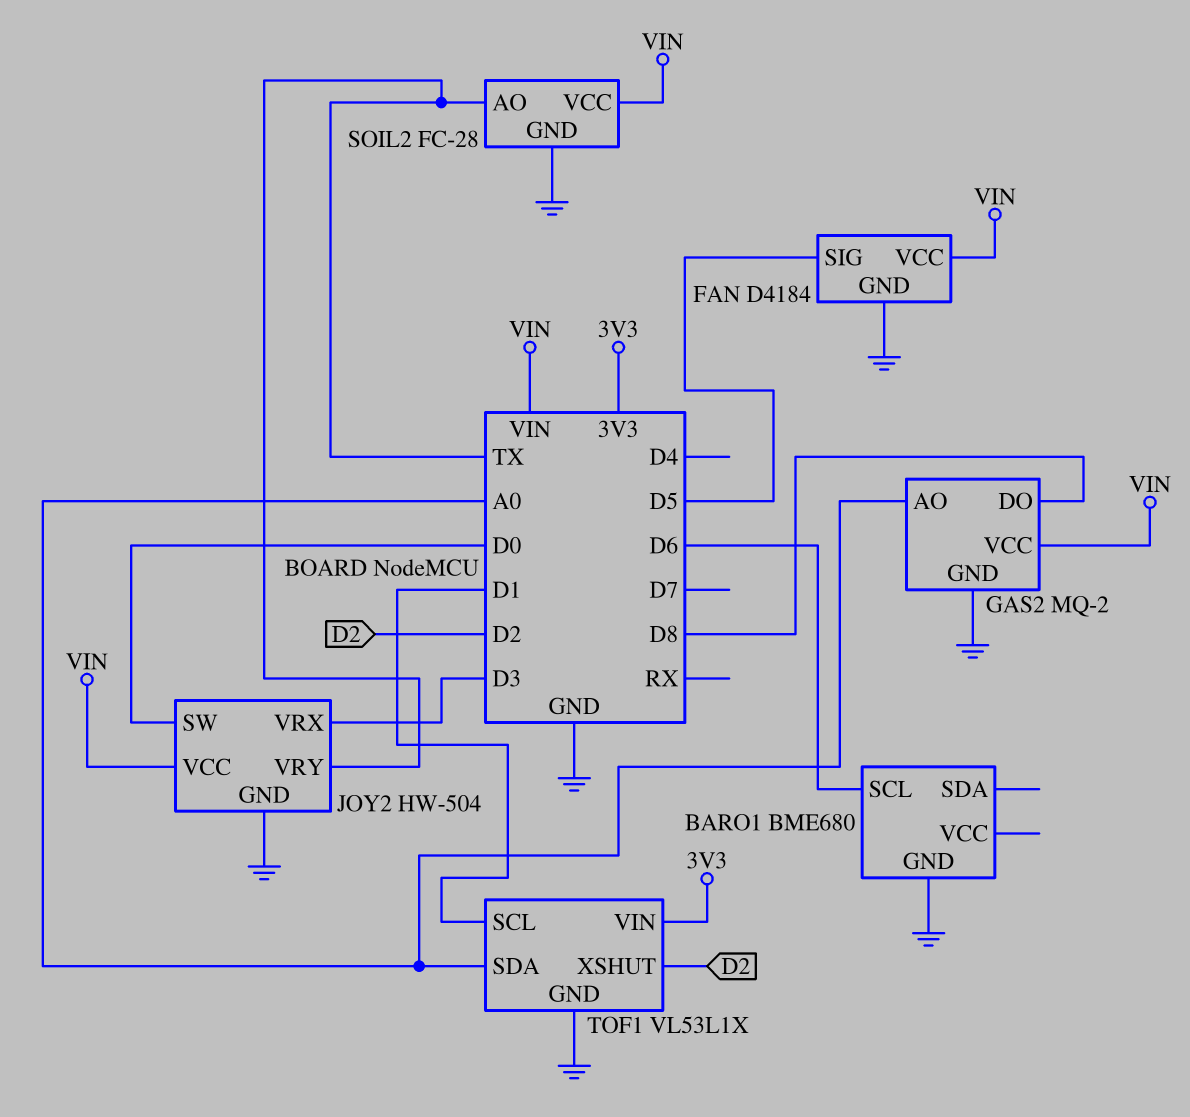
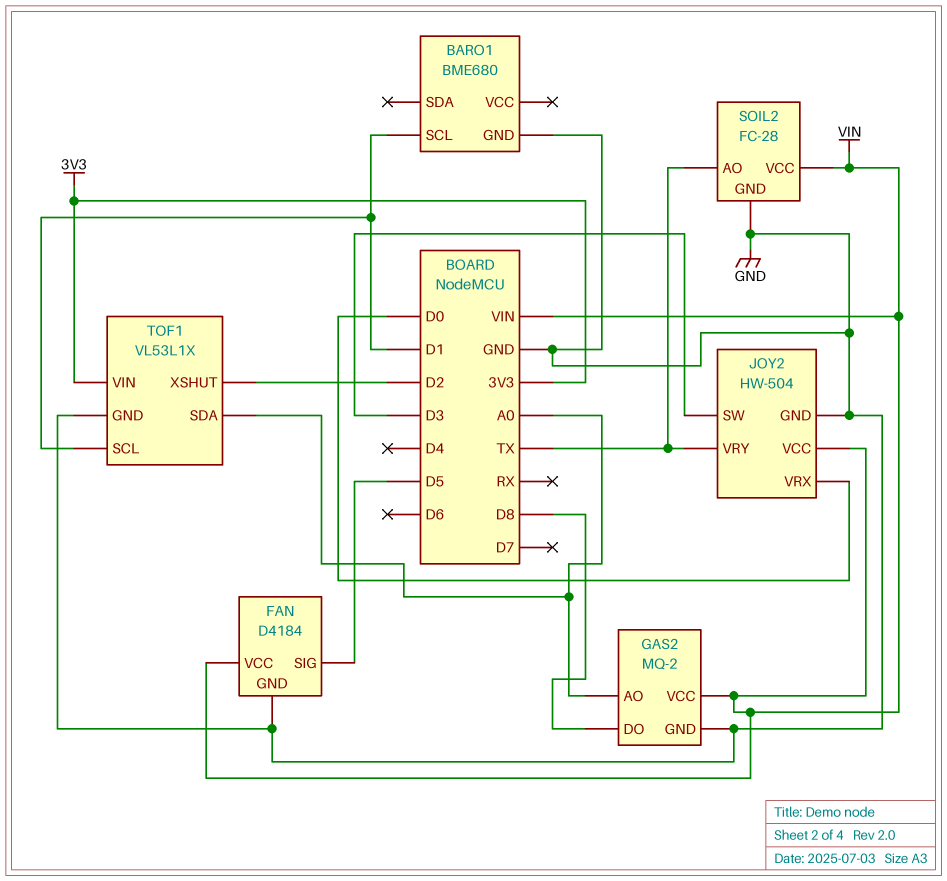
BARO1 pin SCL: D6 -> D1
JOY2 pin SW: D0 -> D3
JOY2 pin VRX: D3 -> D0

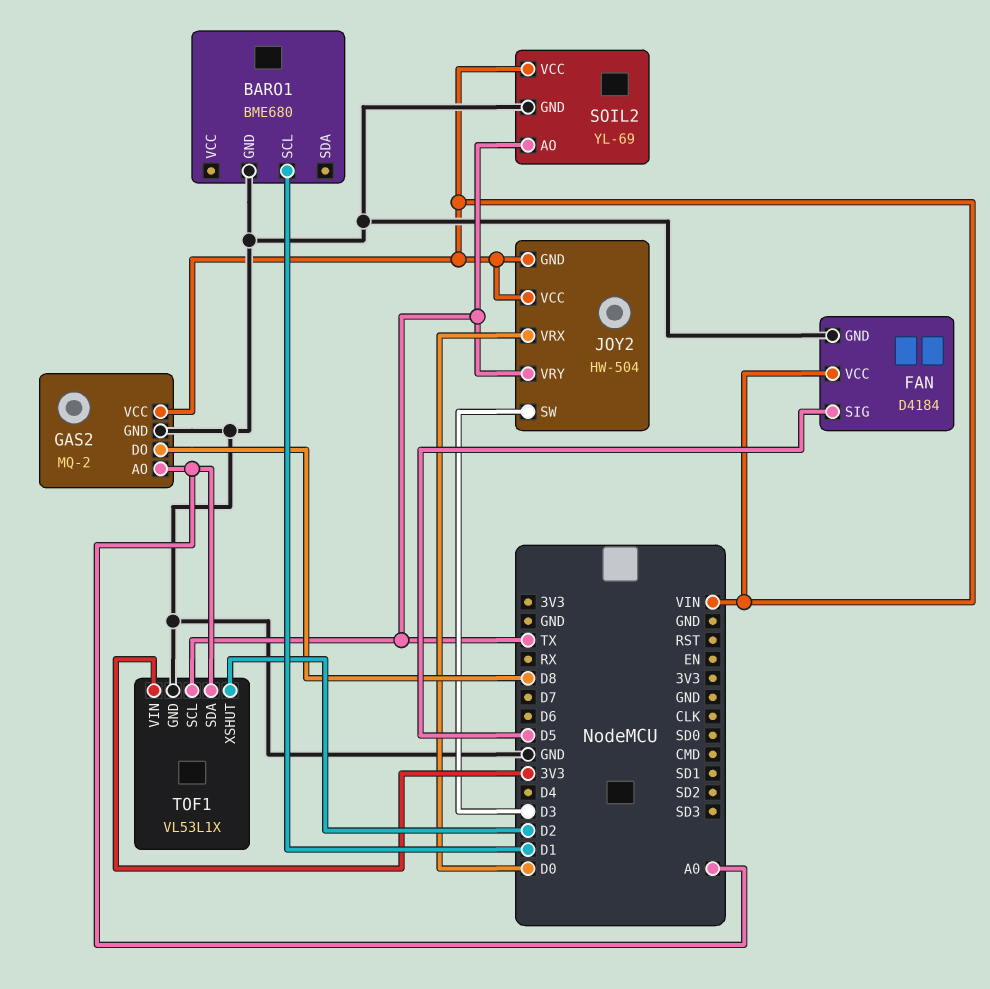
JOY2 pin GND: GND -> VIN
SOIL2: FC-28 -> YL-69
TOF1 pin SCL: D1 -> TX

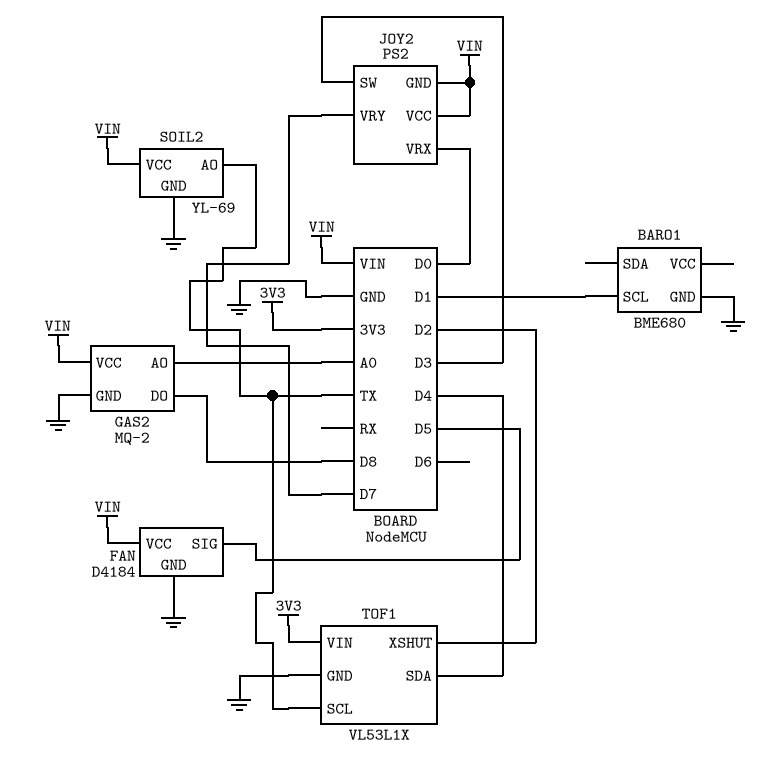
JOY2: HW-504 -> PS2
JOY2 pin VRY: TX -> D7
TOF1 pin SDA: A0 -> D4

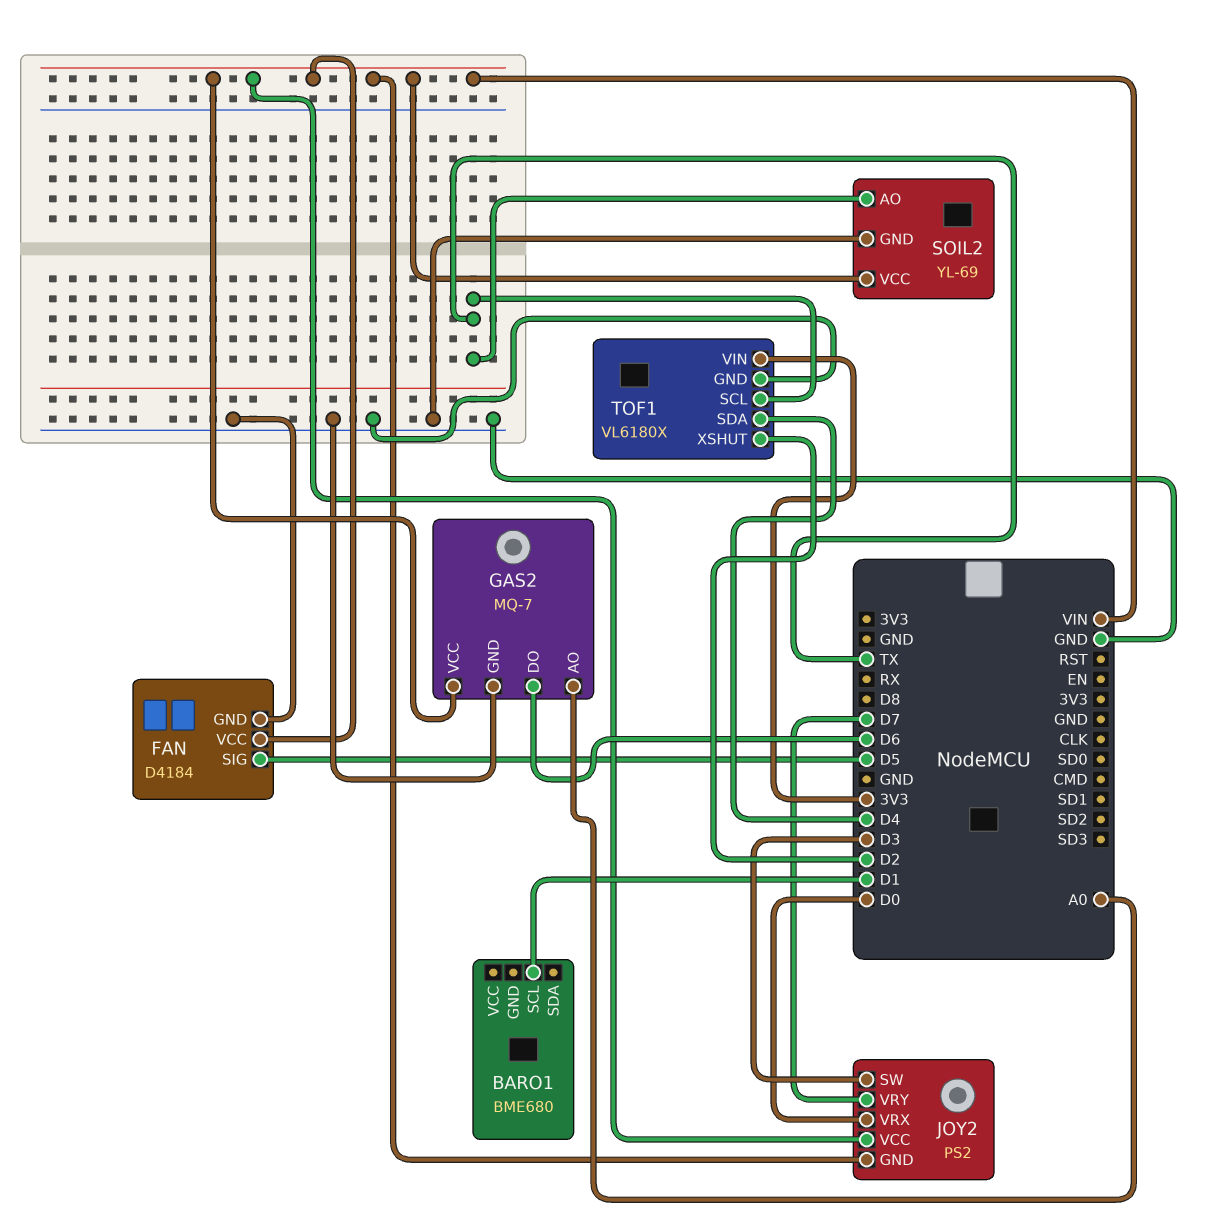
BARO1 pin GND: GND -> none
GAS2: MQ-2 -> MQ-7
GAS2 pin DO: D8 -> D6
TOF1: VL53L1X -> VL6180X

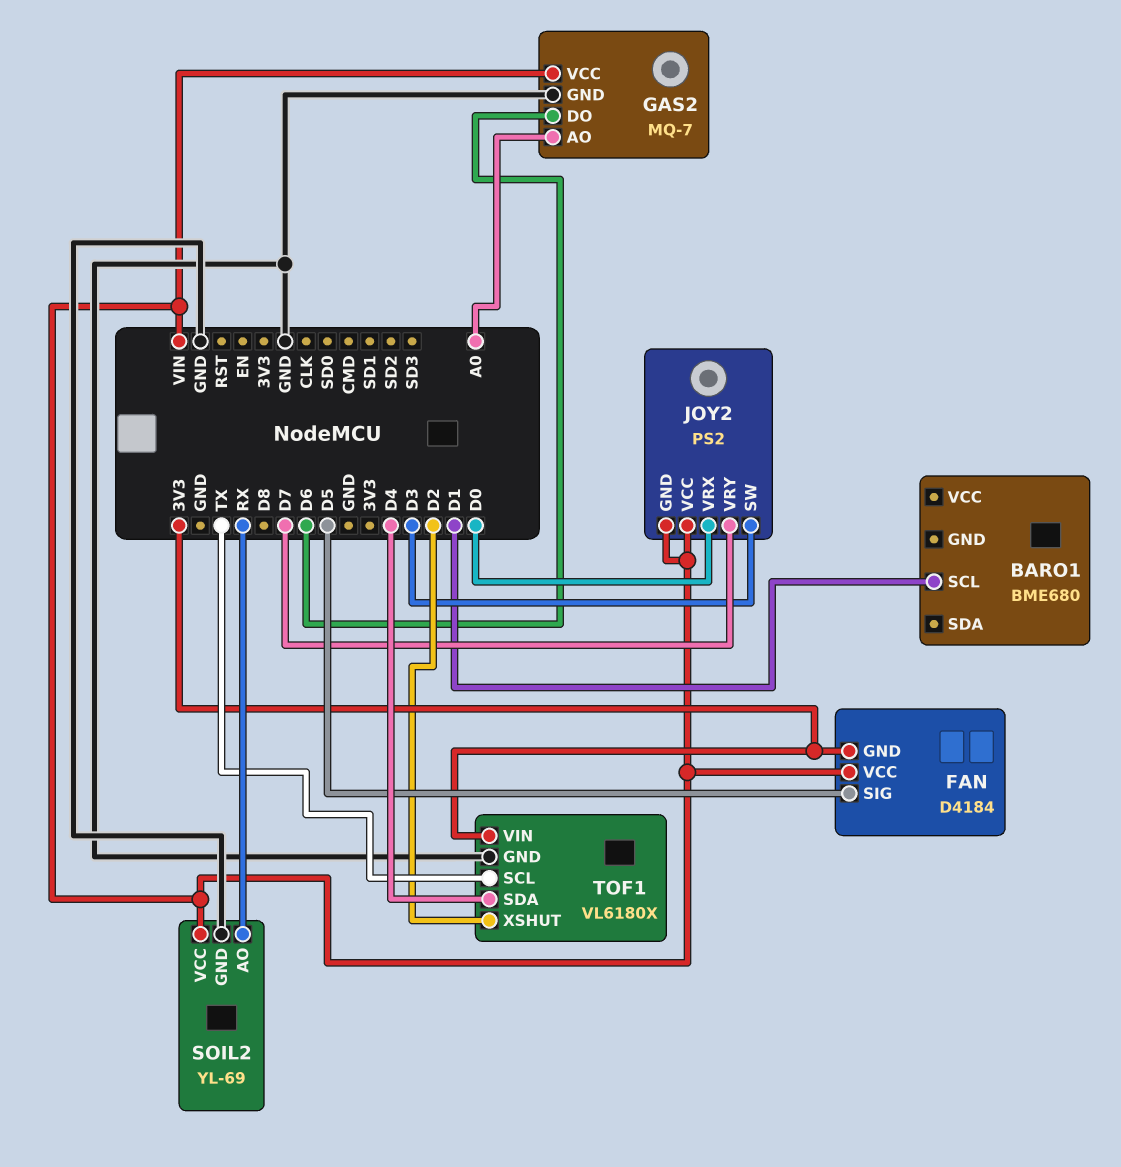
FAN pin GND: GND -> 3V3
SOIL2 pin AO: TX -> RX

